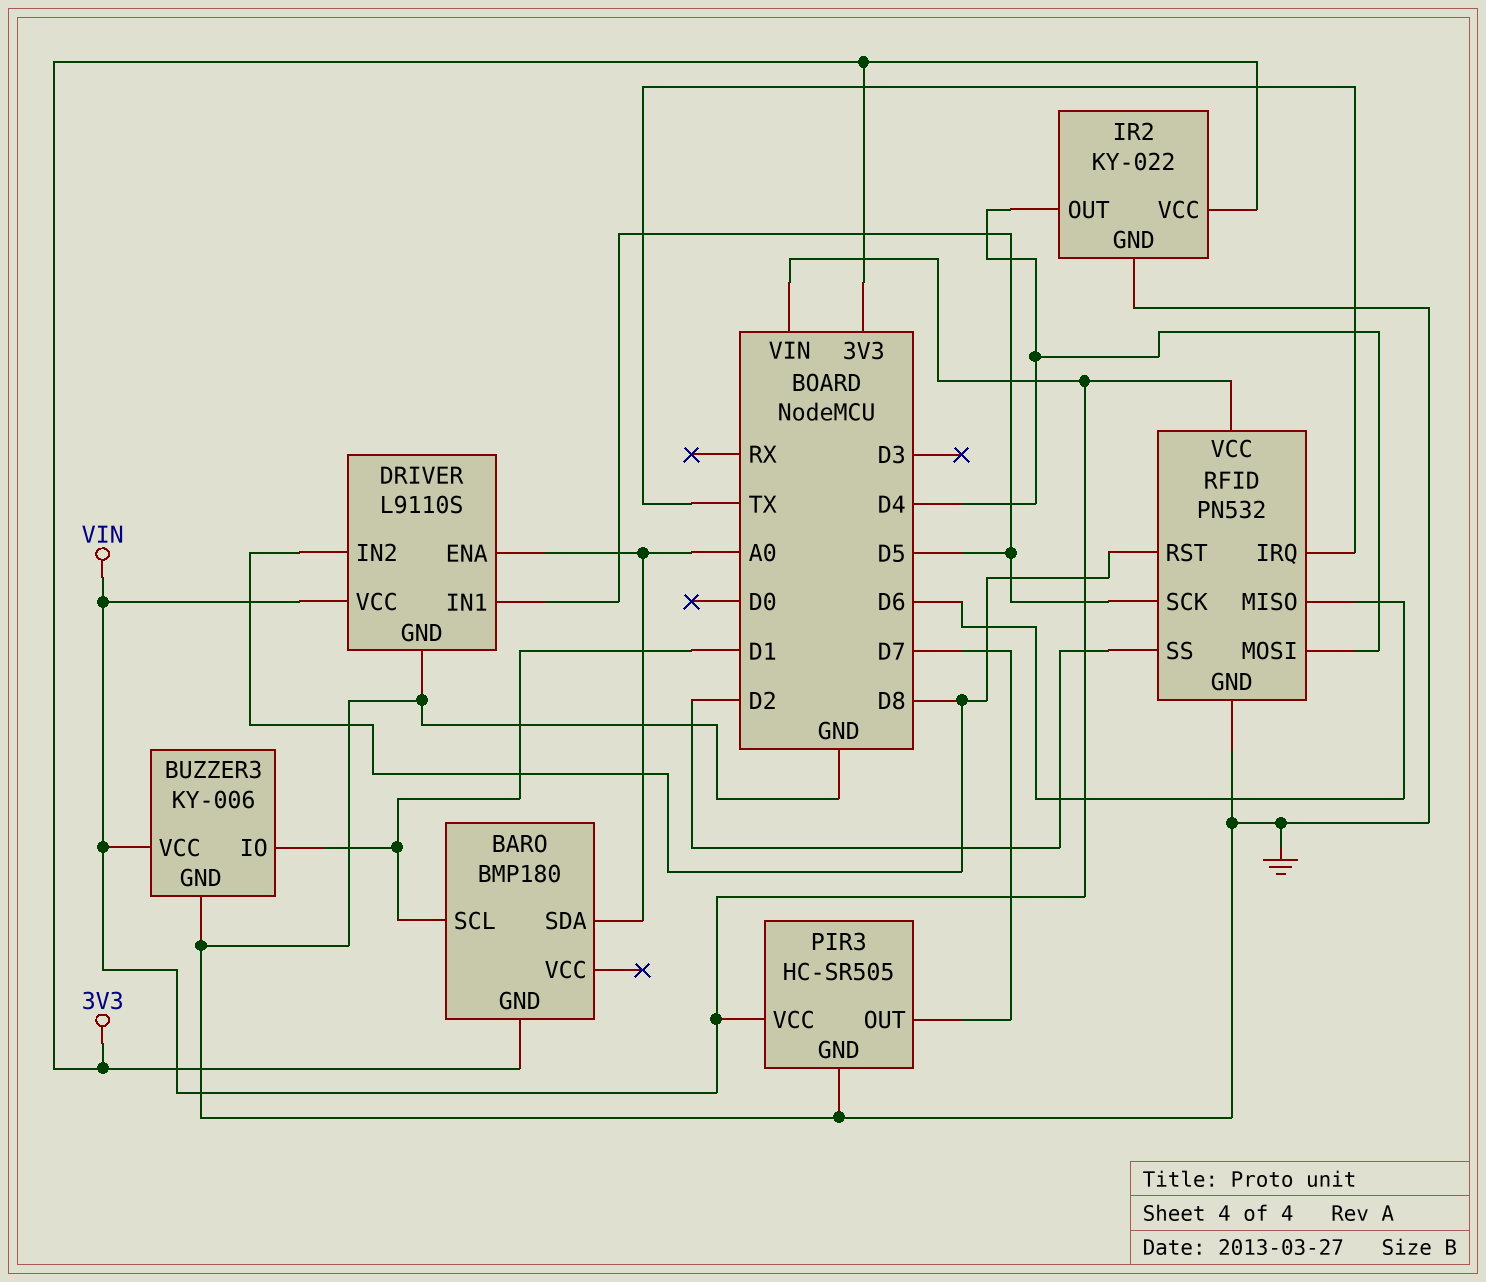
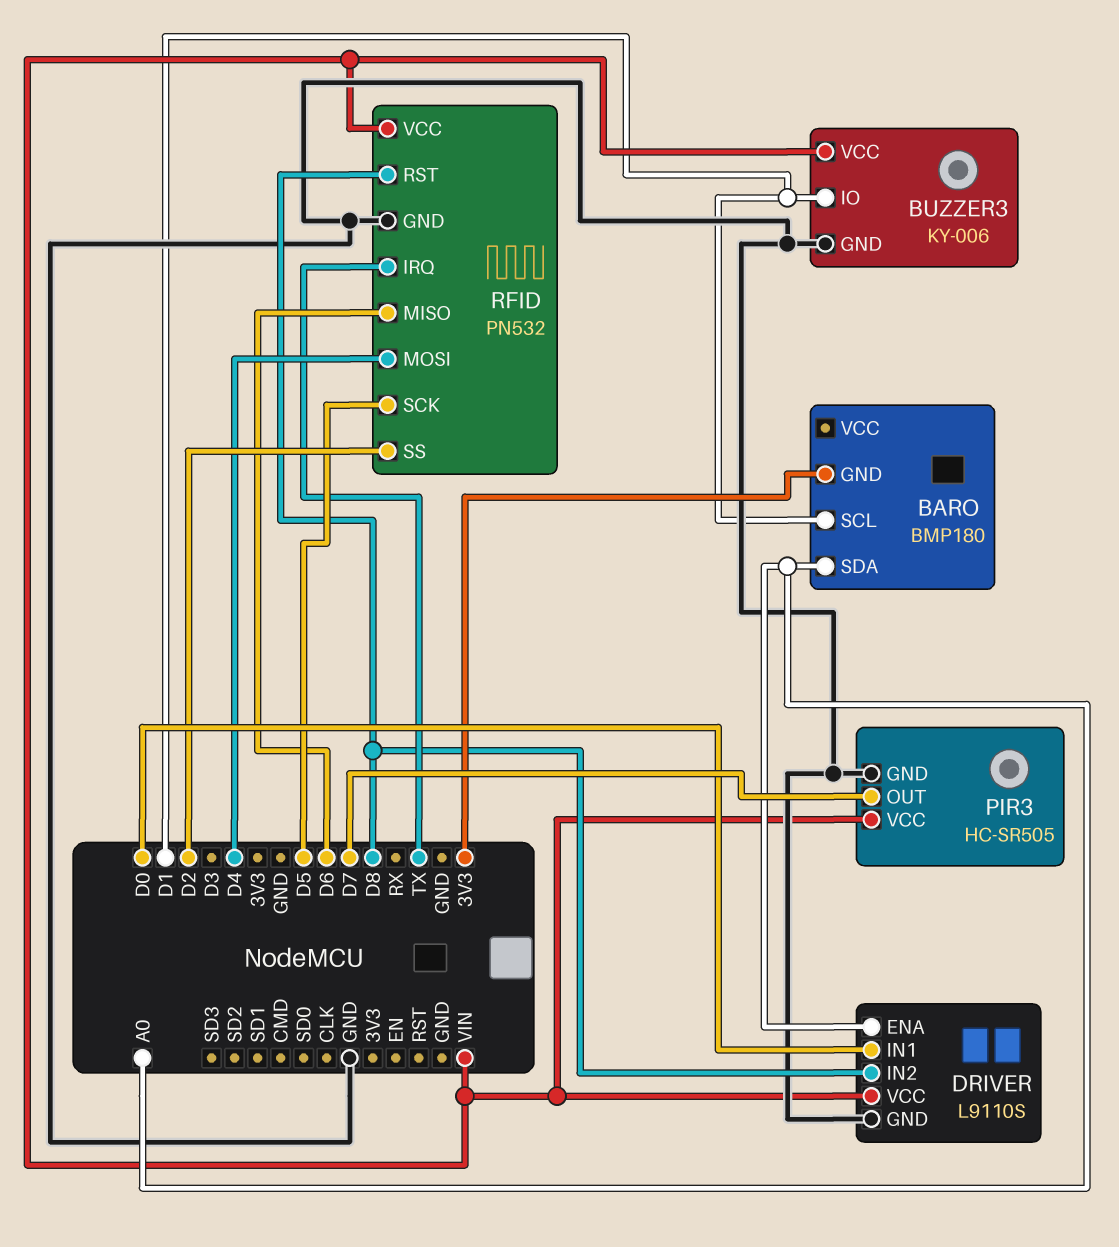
DRIVER pin IN1: D5 -> D0
IR2: KY-022 -> none
IR2 pin GND: GND -> none
IR2 pin OUT: D4 -> none
IR2 pin VCC: 3V3 -> none

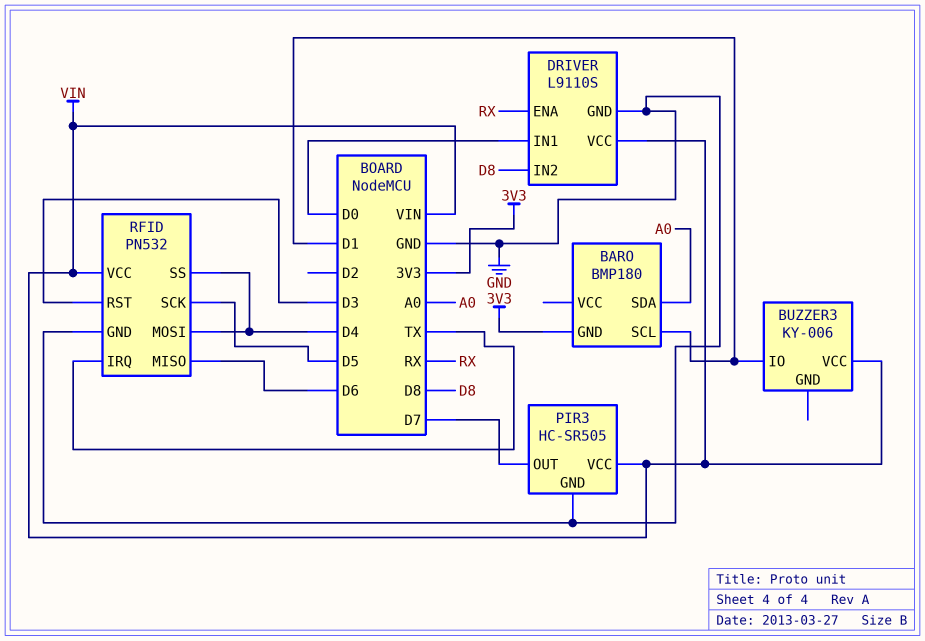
BUZZER3 pin GND: GND -> none
DRIVER pin ENA: A0 -> RX
RFID pin RST: D8 -> D3
RFID pin SS: D2 -> D4

